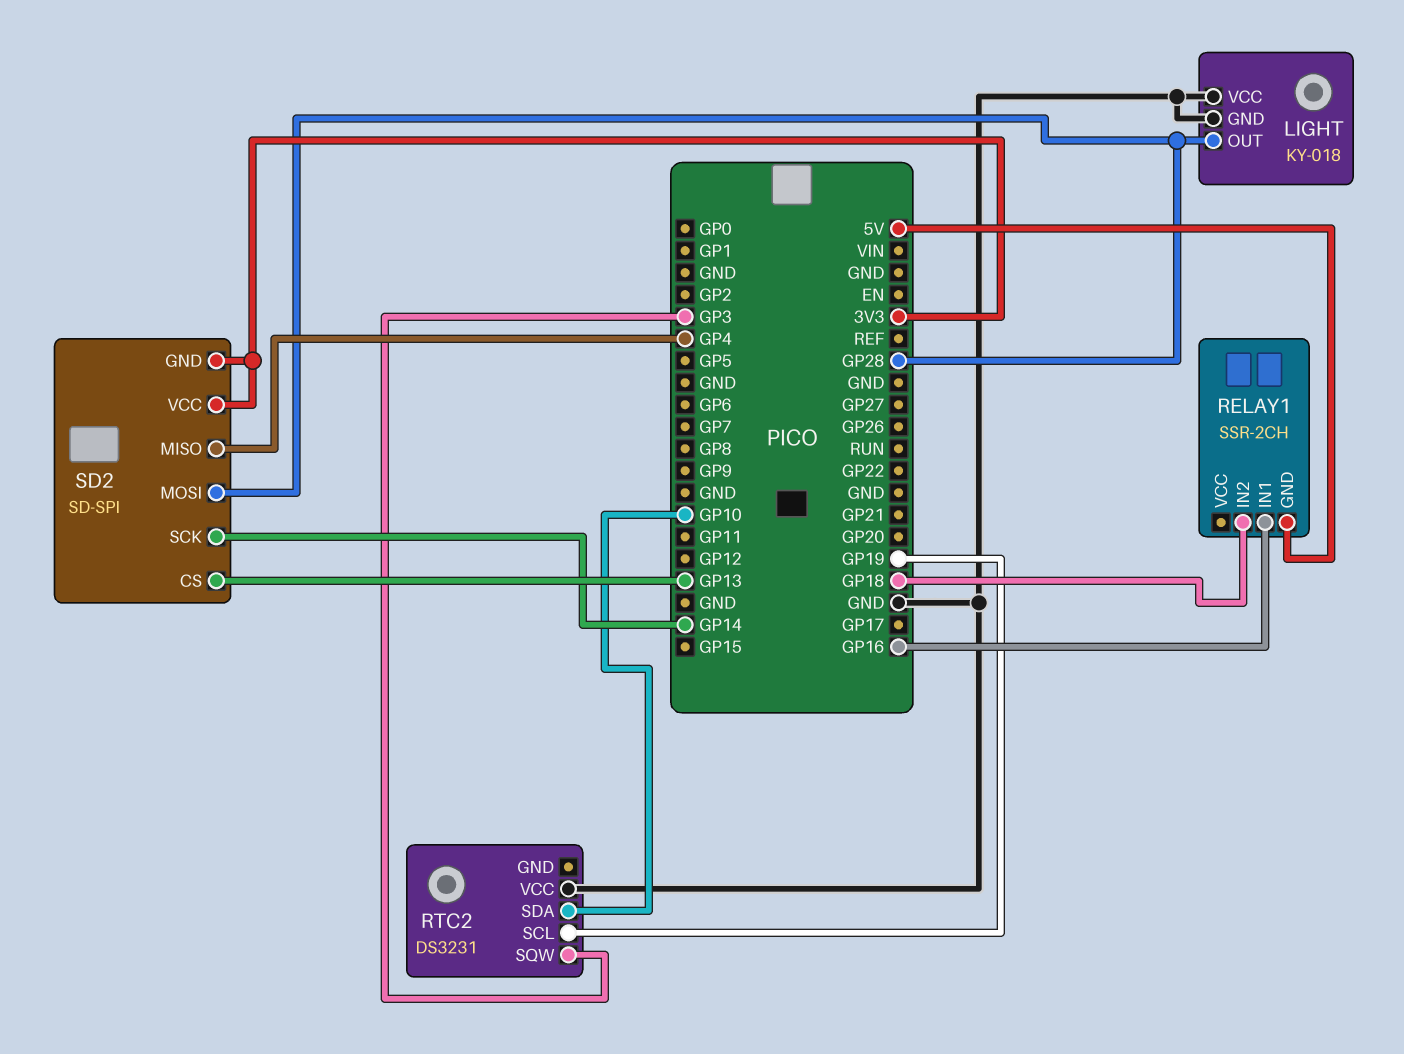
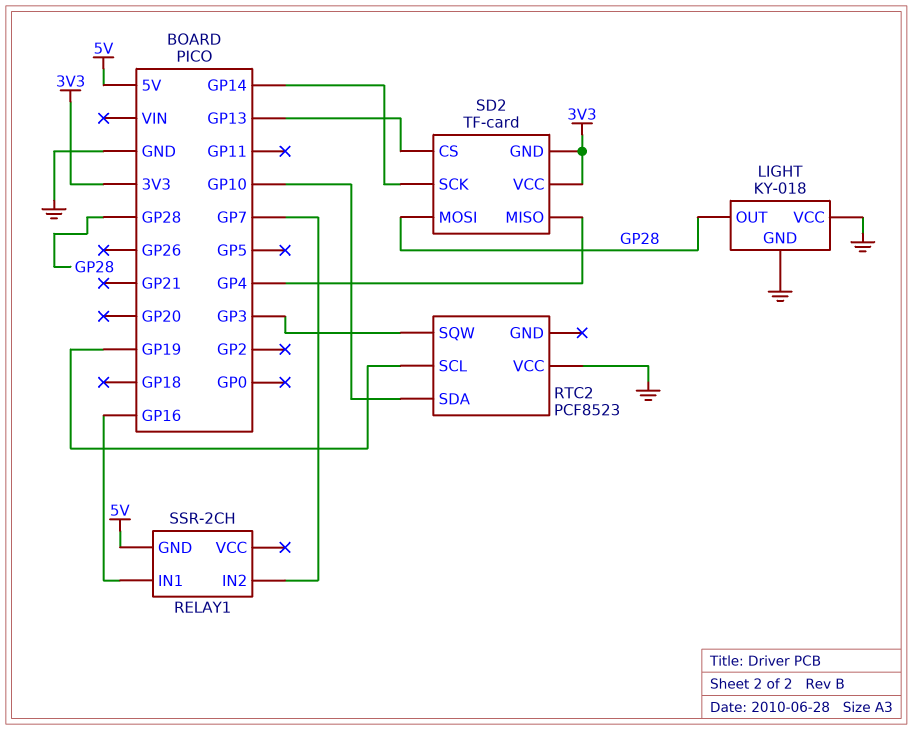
RELAY1 pin IN2: GP18 -> GP7
RTC2: DS3231 -> PCF8523
SD2: SD-SPI -> TF-card

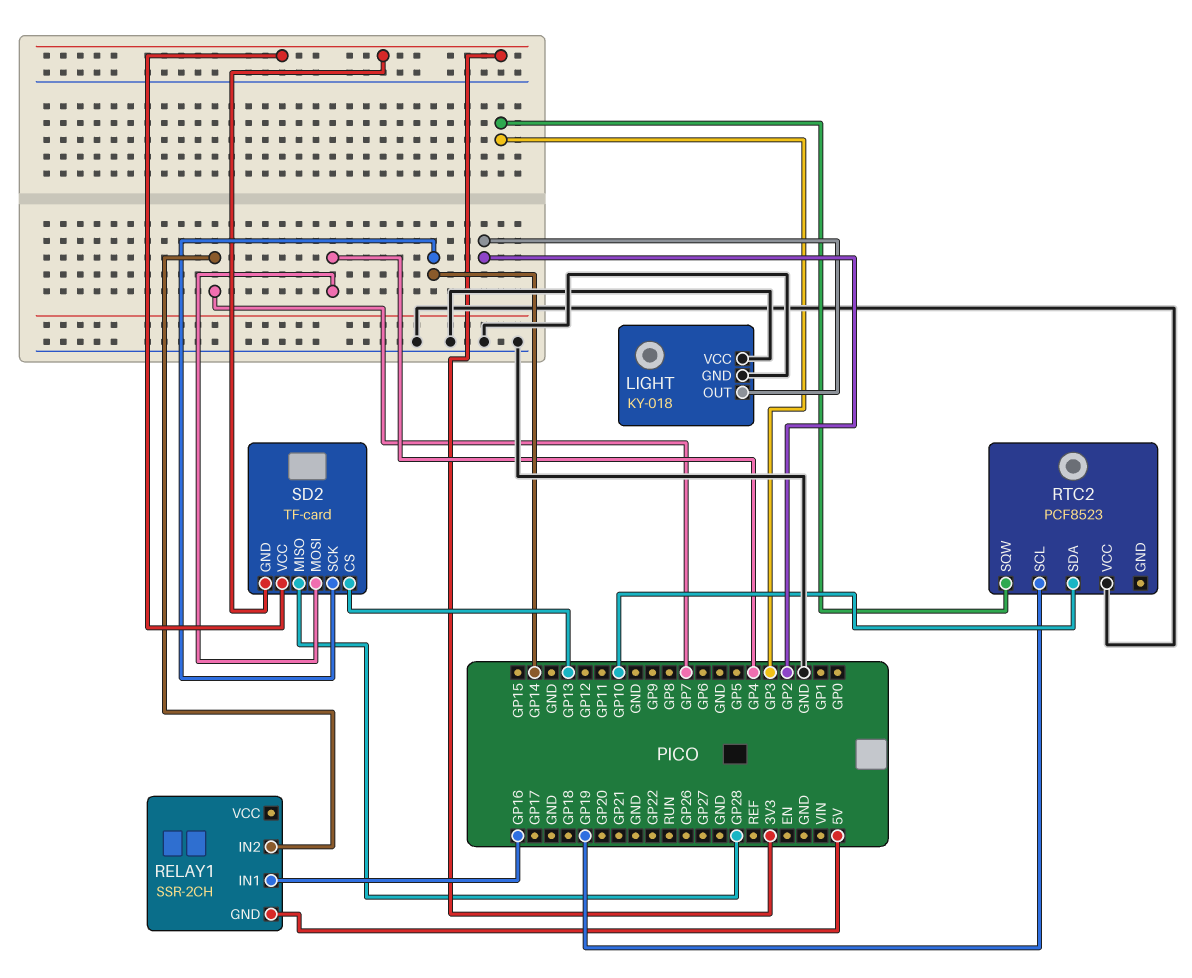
LIGHT pin OUT: GP28 -> GP2
SD2 pin MISO: GP4 -> GP28
SD2 pin MOSI: GP28 -> GP4

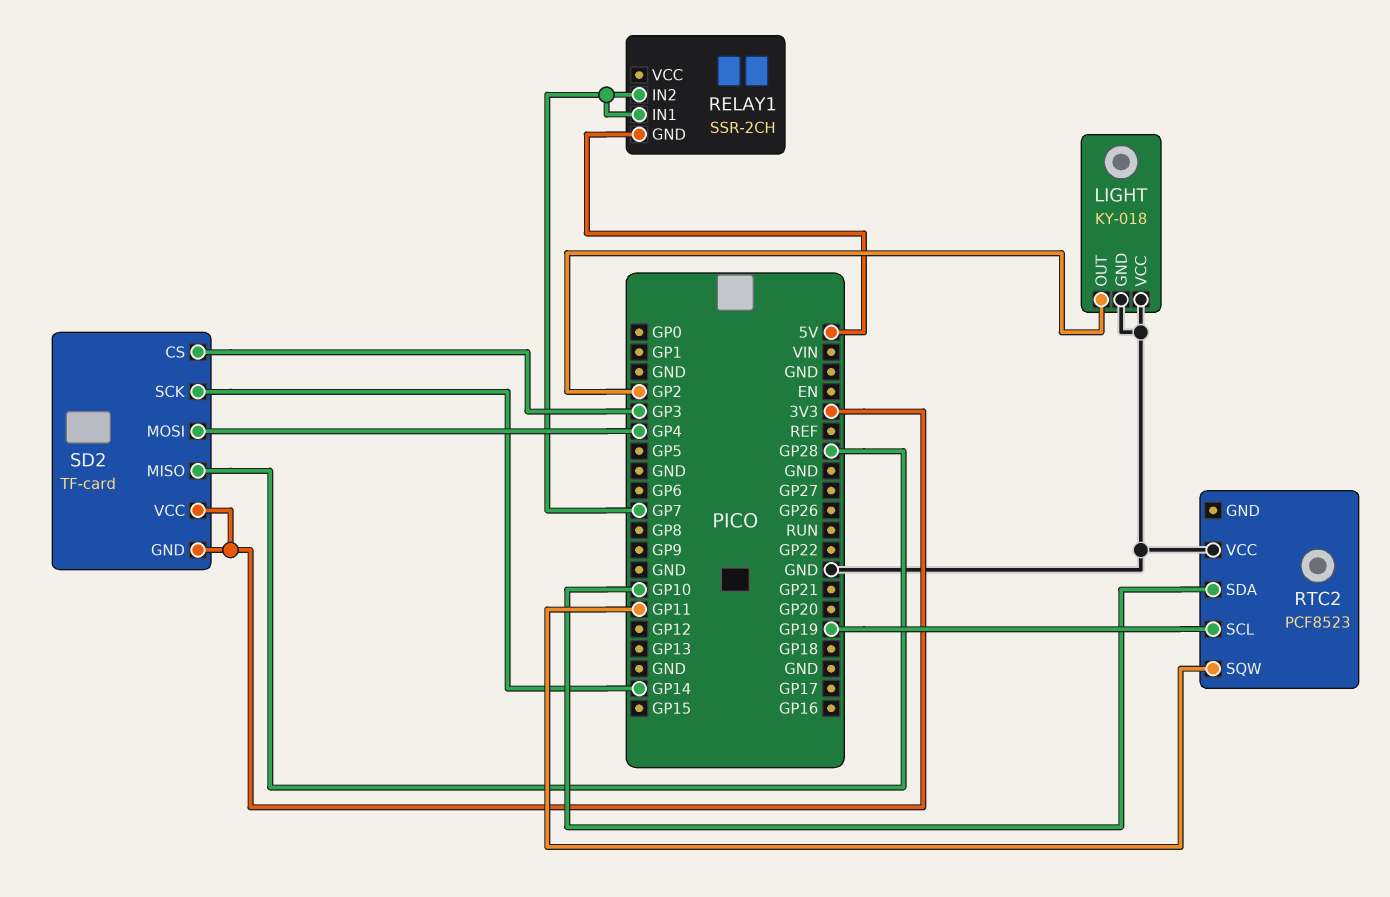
RELAY1 pin IN1: GP16 -> GP7
RTC2 pin SQW: GP3 -> GP11
SD2 pin CS: GP13 -> GP3

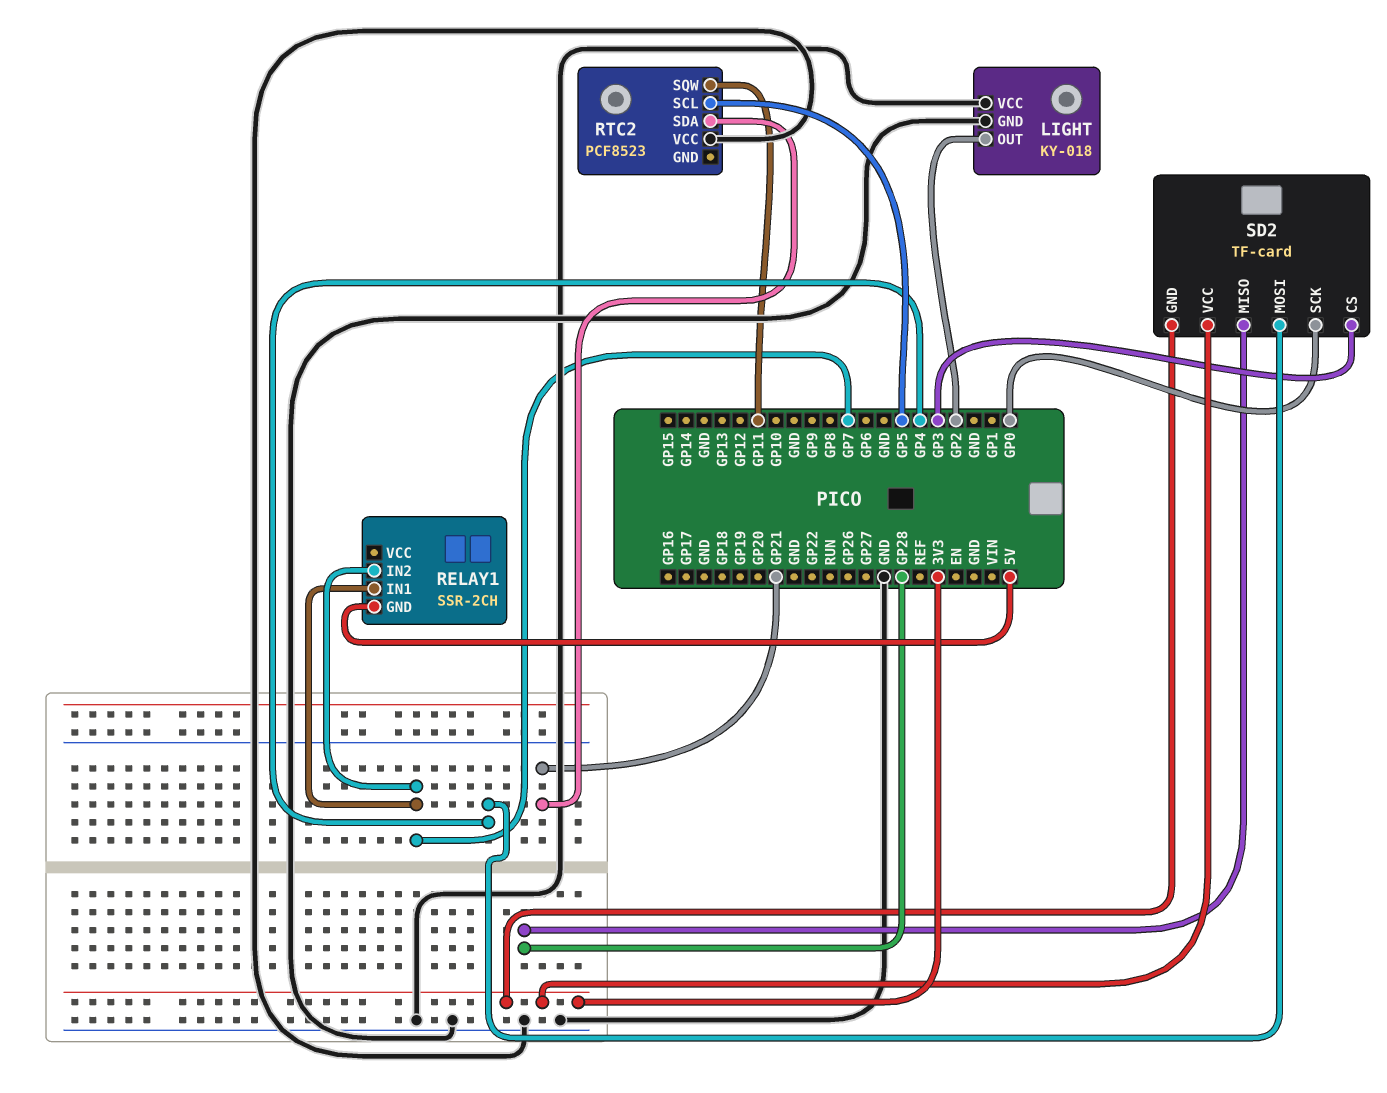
RTC2 pin SCL: GP19 -> GP5
RTC2 pin SDA: GP10 -> GP21
SD2 pin SCK: GP14 -> GP0

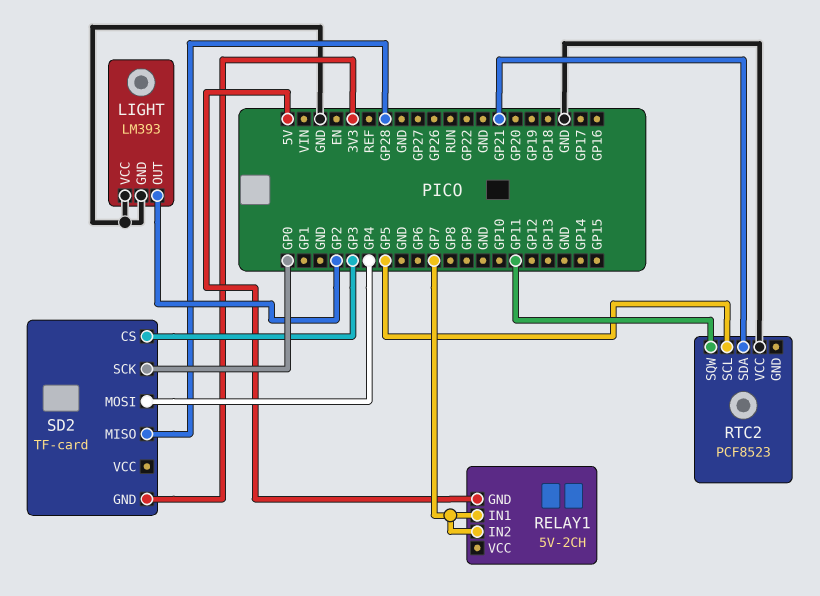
LIGHT: KY-018 -> LM393
RELAY1: SSR-2CH -> 5V-2CH
SD2 pin VCC: 3V3 -> none

